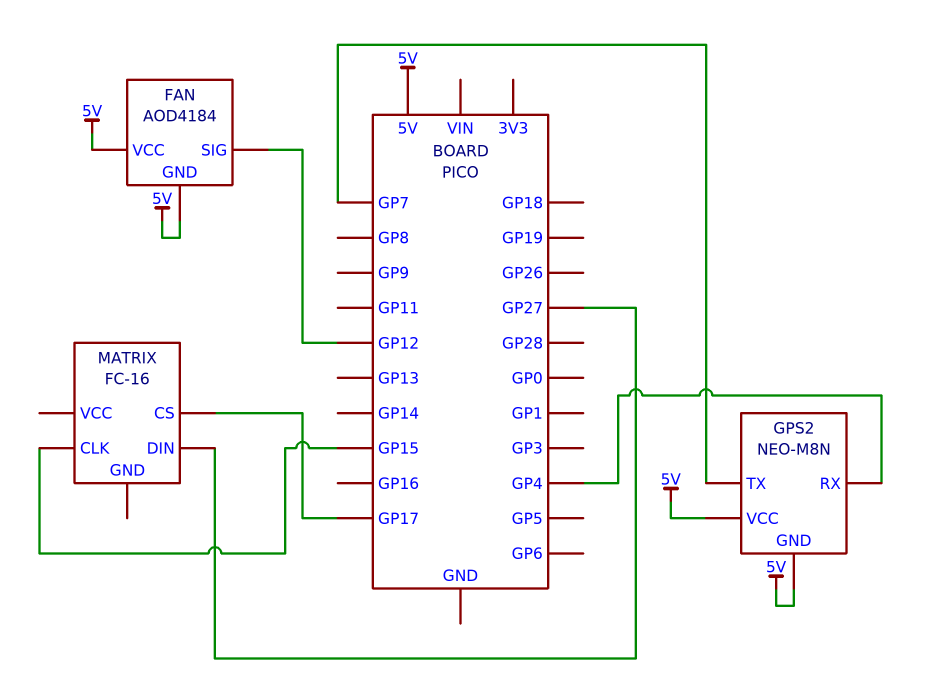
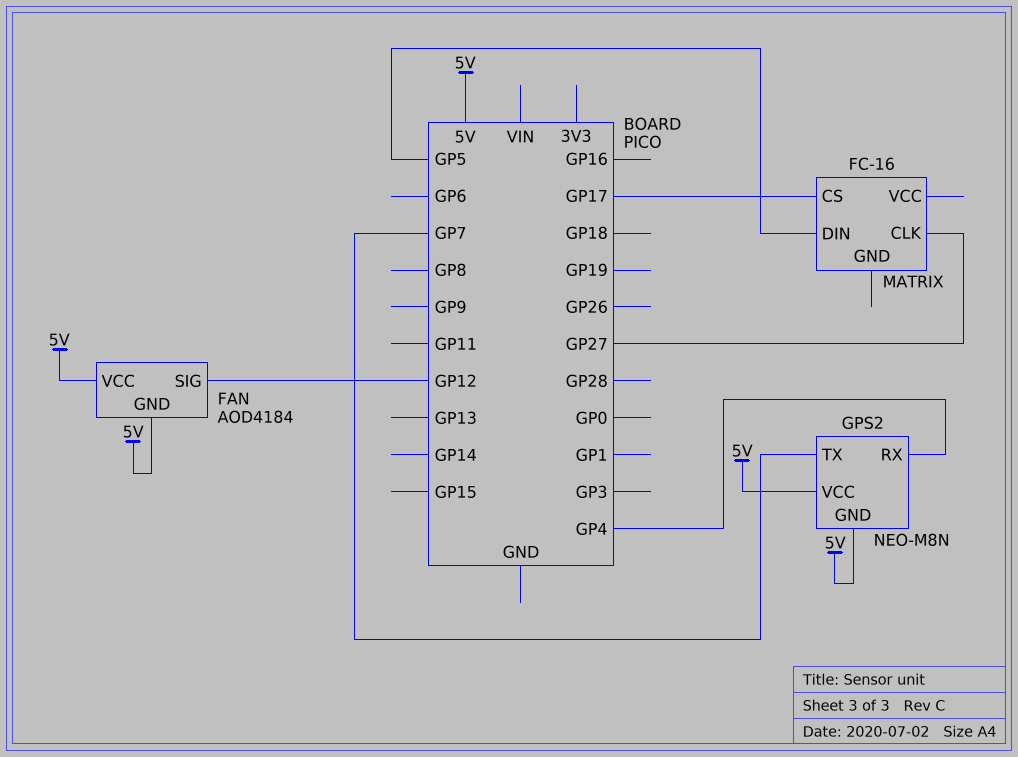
MATRIX pin CLK: GP15 -> GP27
MATRIX pin DIN: GP27 -> GP5

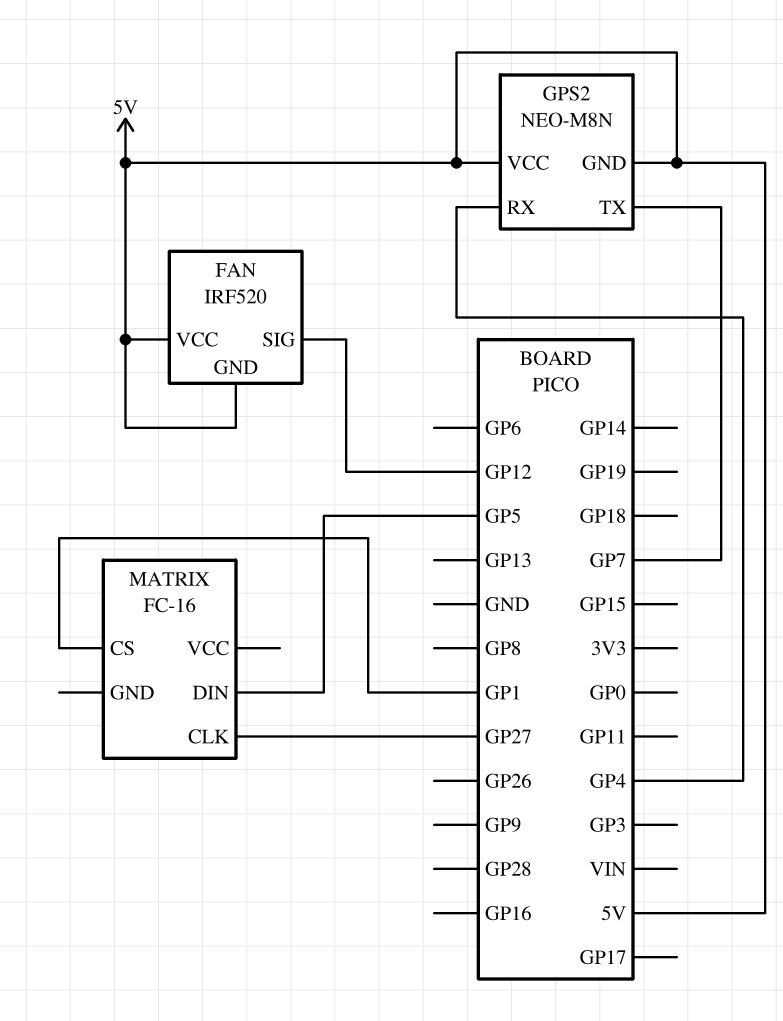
FAN: AOD4184 -> IRF520
MATRIX pin CS: GP17 -> GP1

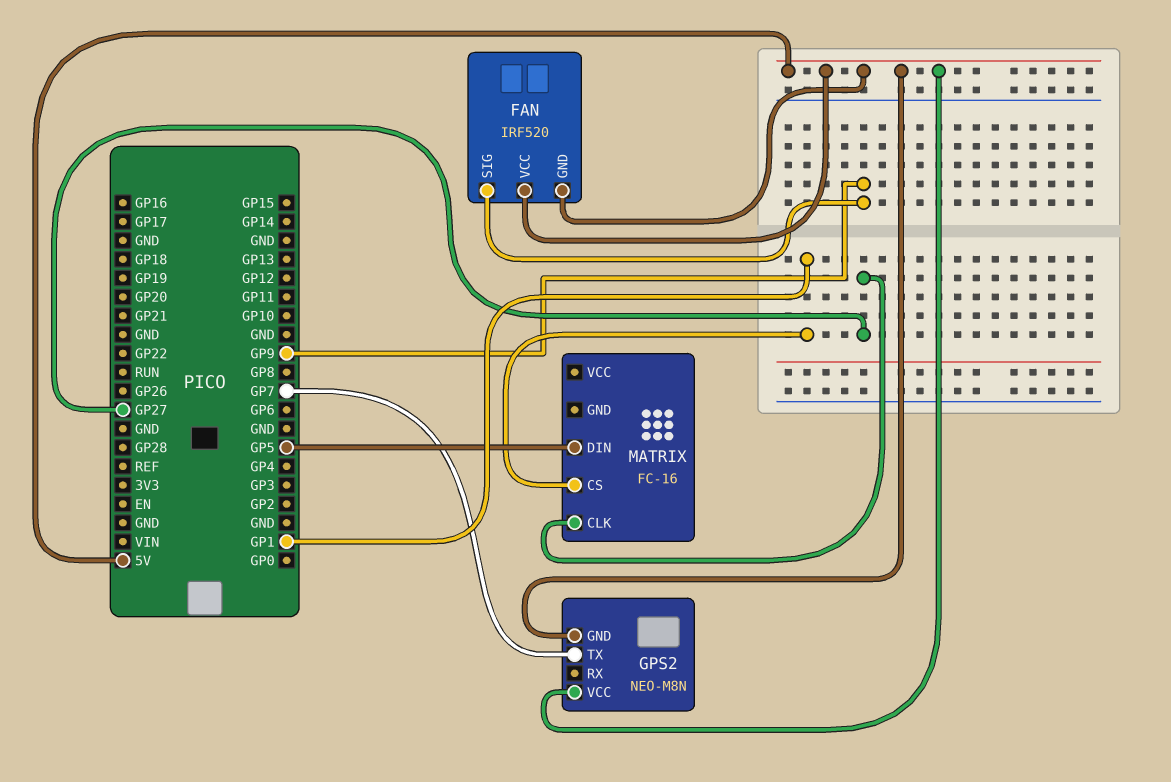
FAN pin SIG: GP12 -> GP9
GPS2 pin RX: GP4 -> none

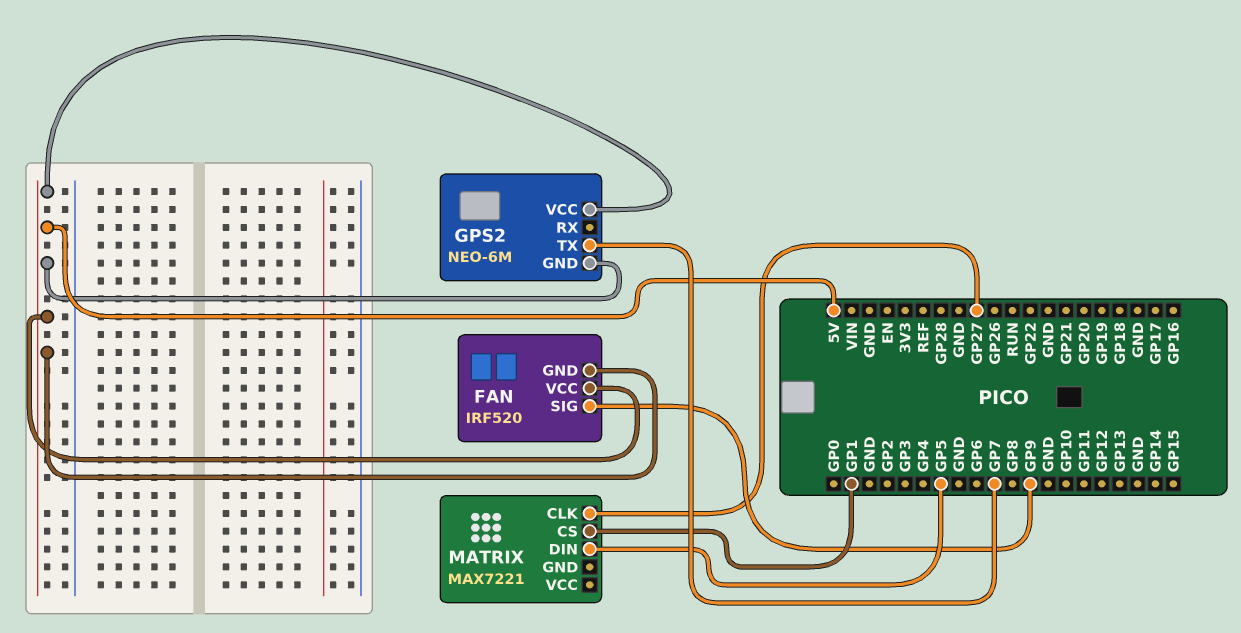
GPS2: NEO-M8N -> NEO-6M
MATRIX: FC-16 -> MAX7221

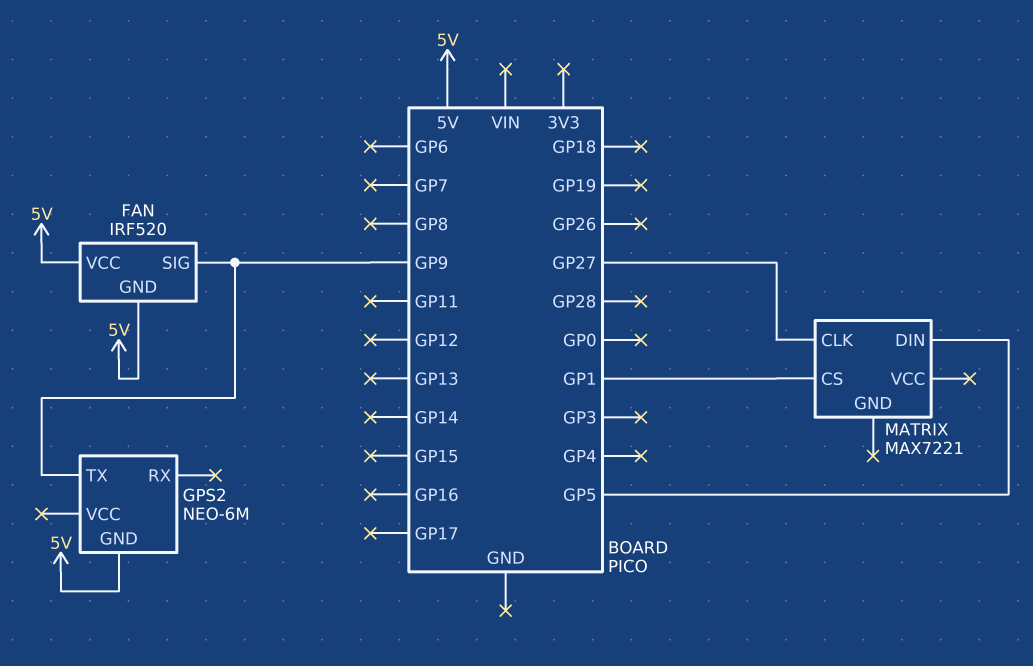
GPS2 pin TX: GP7 -> GP9
GPS2 pin VCC: 5V -> none

